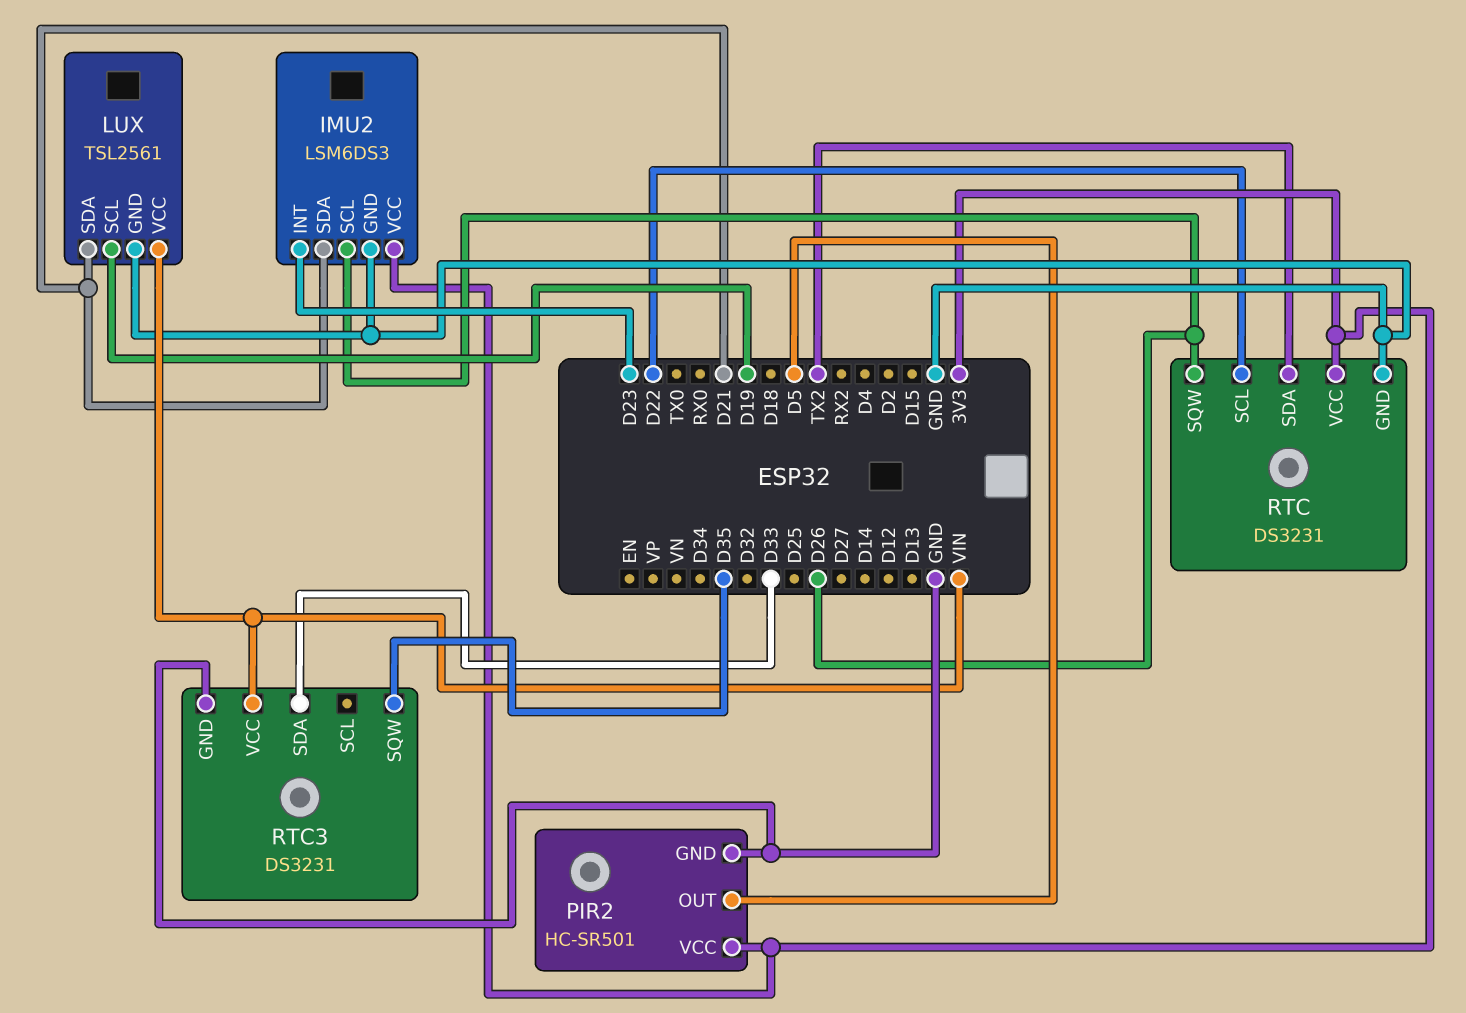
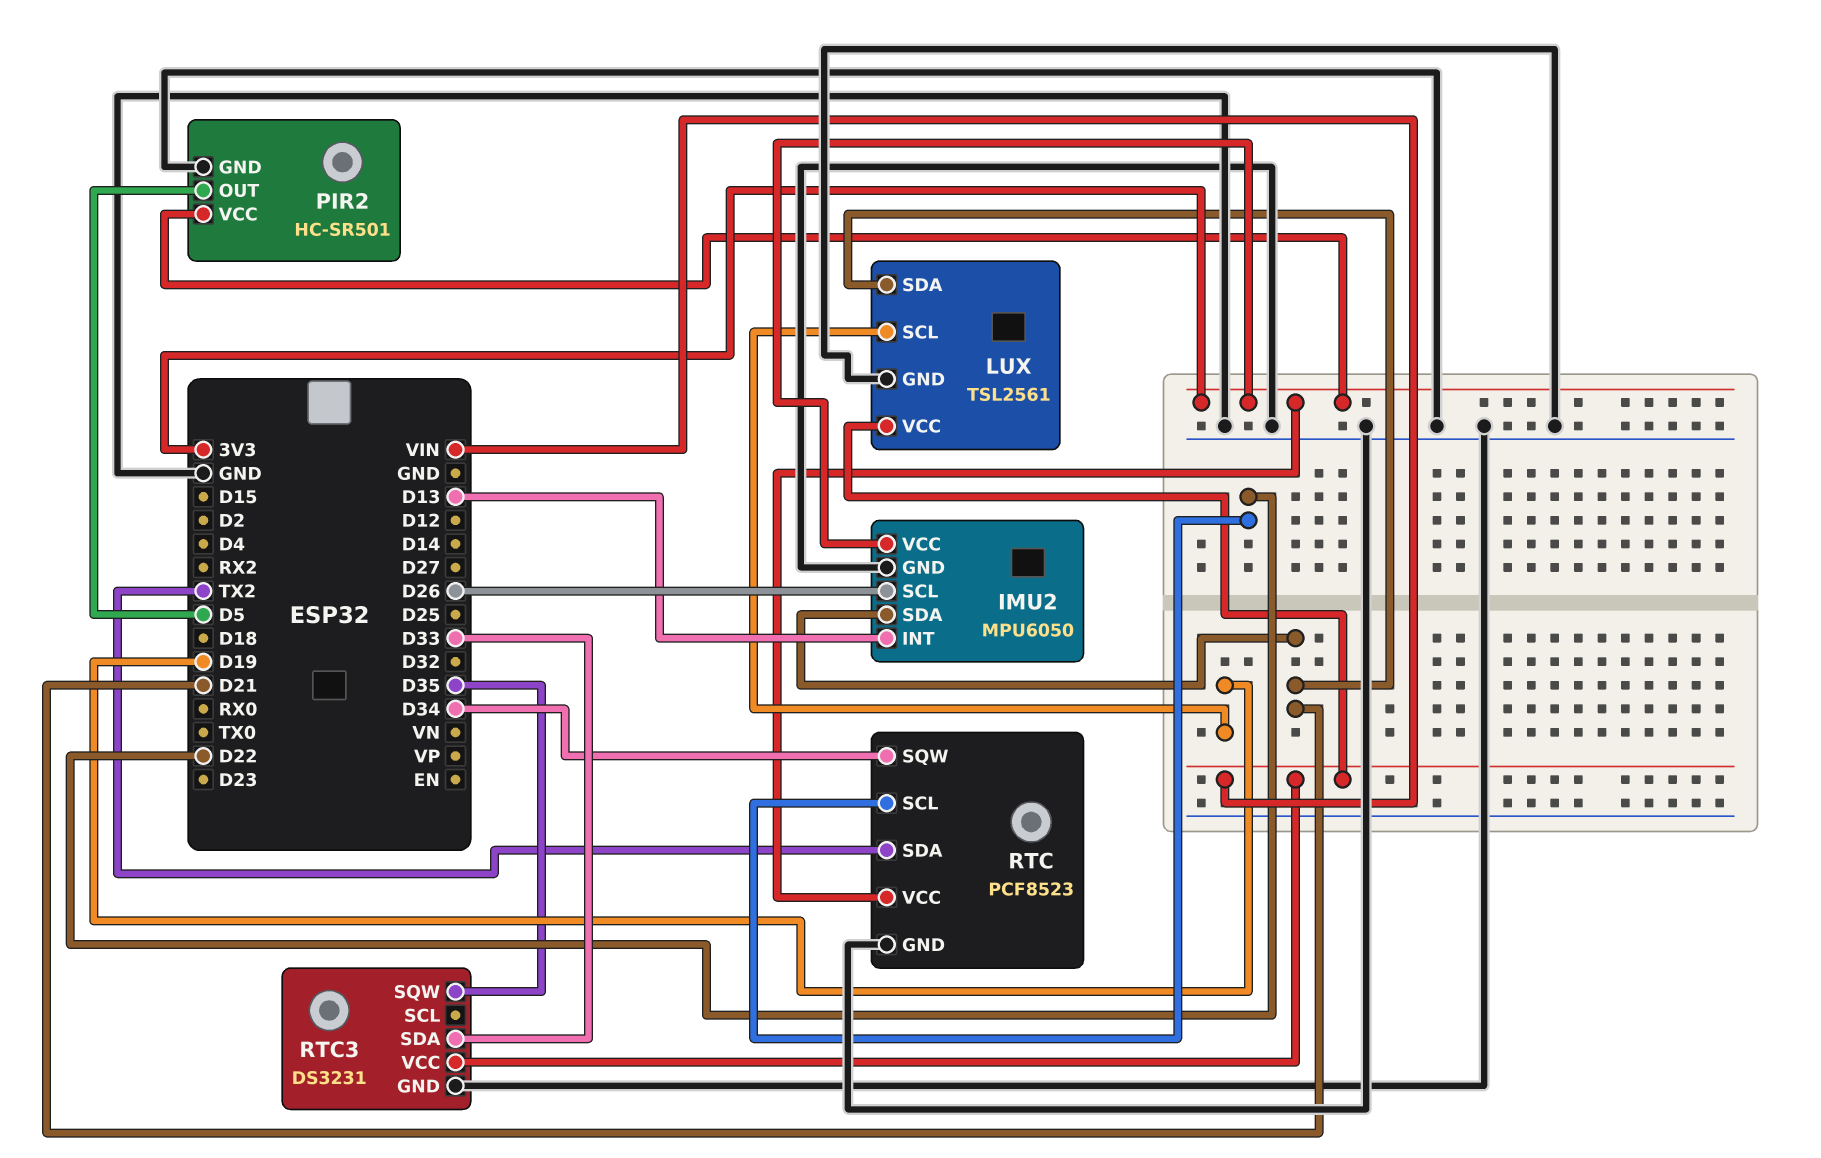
IMU2: LSM6DS3 -> MPU6050
IMU2 pin INT: D23 -> D13
RTC: DS3231 -> PCF8523
RTC pin SQW: D26 -> D34

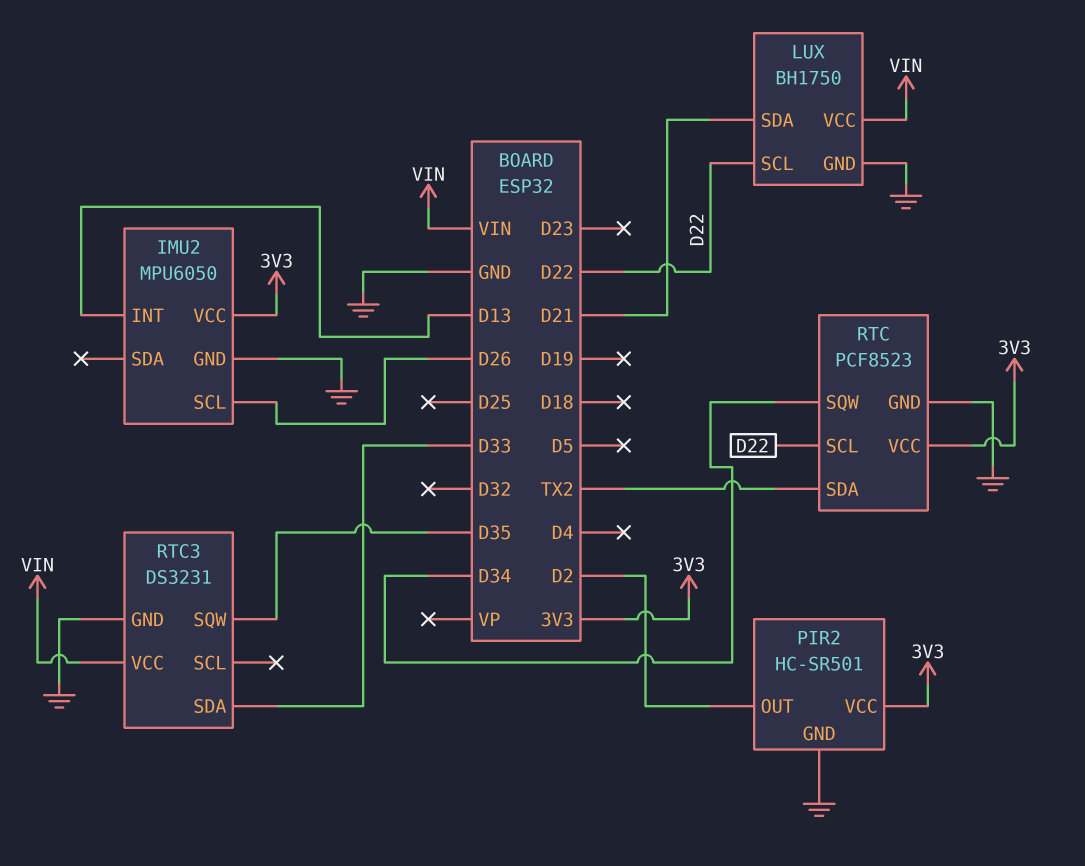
IMU2 pin SDA: D21 -> none
LUX: TSL2561 -> BH1750
LUX pin SCL: D19 -> D22
PIR2 pin OUT: D5 -> D2

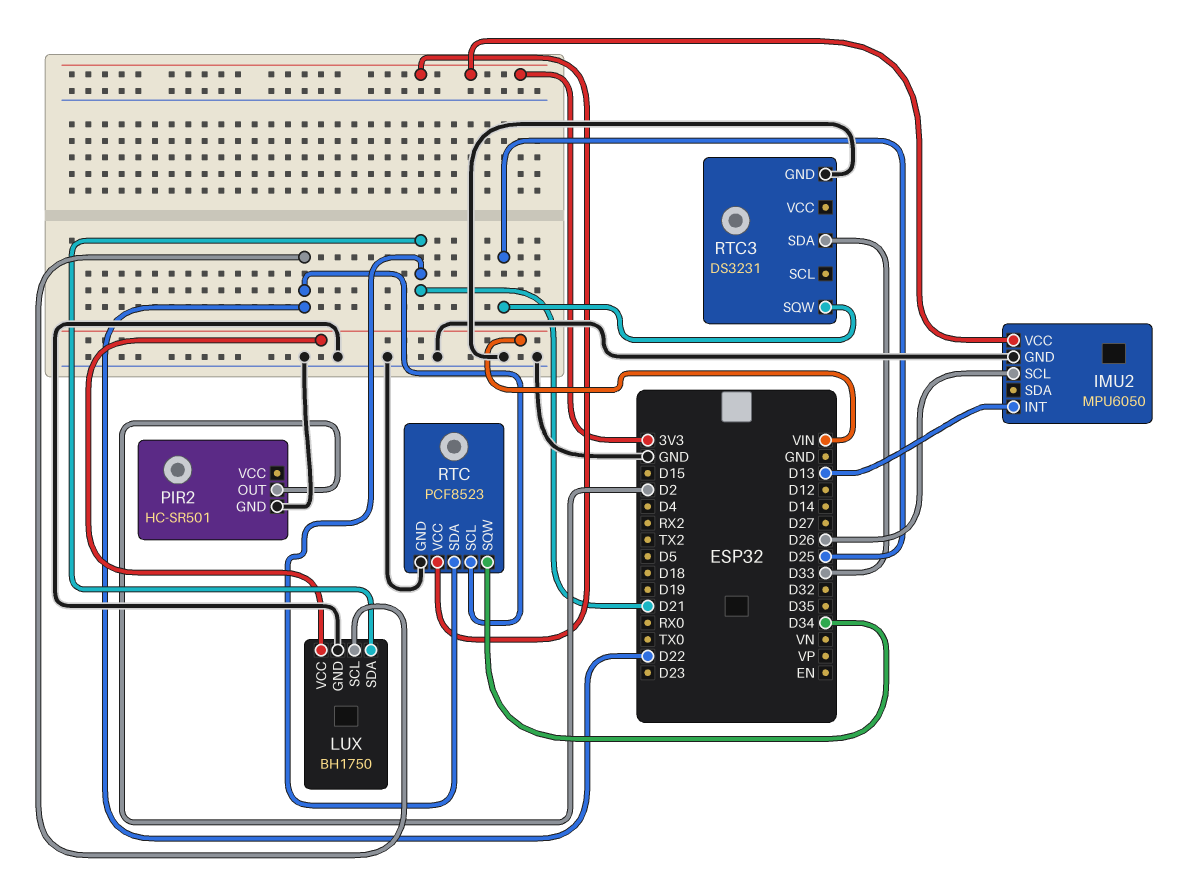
PIR2 pin VCC: 3V3 -> none
RTC pin SDA: TX2 -> D21
RTC3 pin SQW: D35 -> D25
RTC3 pin VCC: VIN -> none

